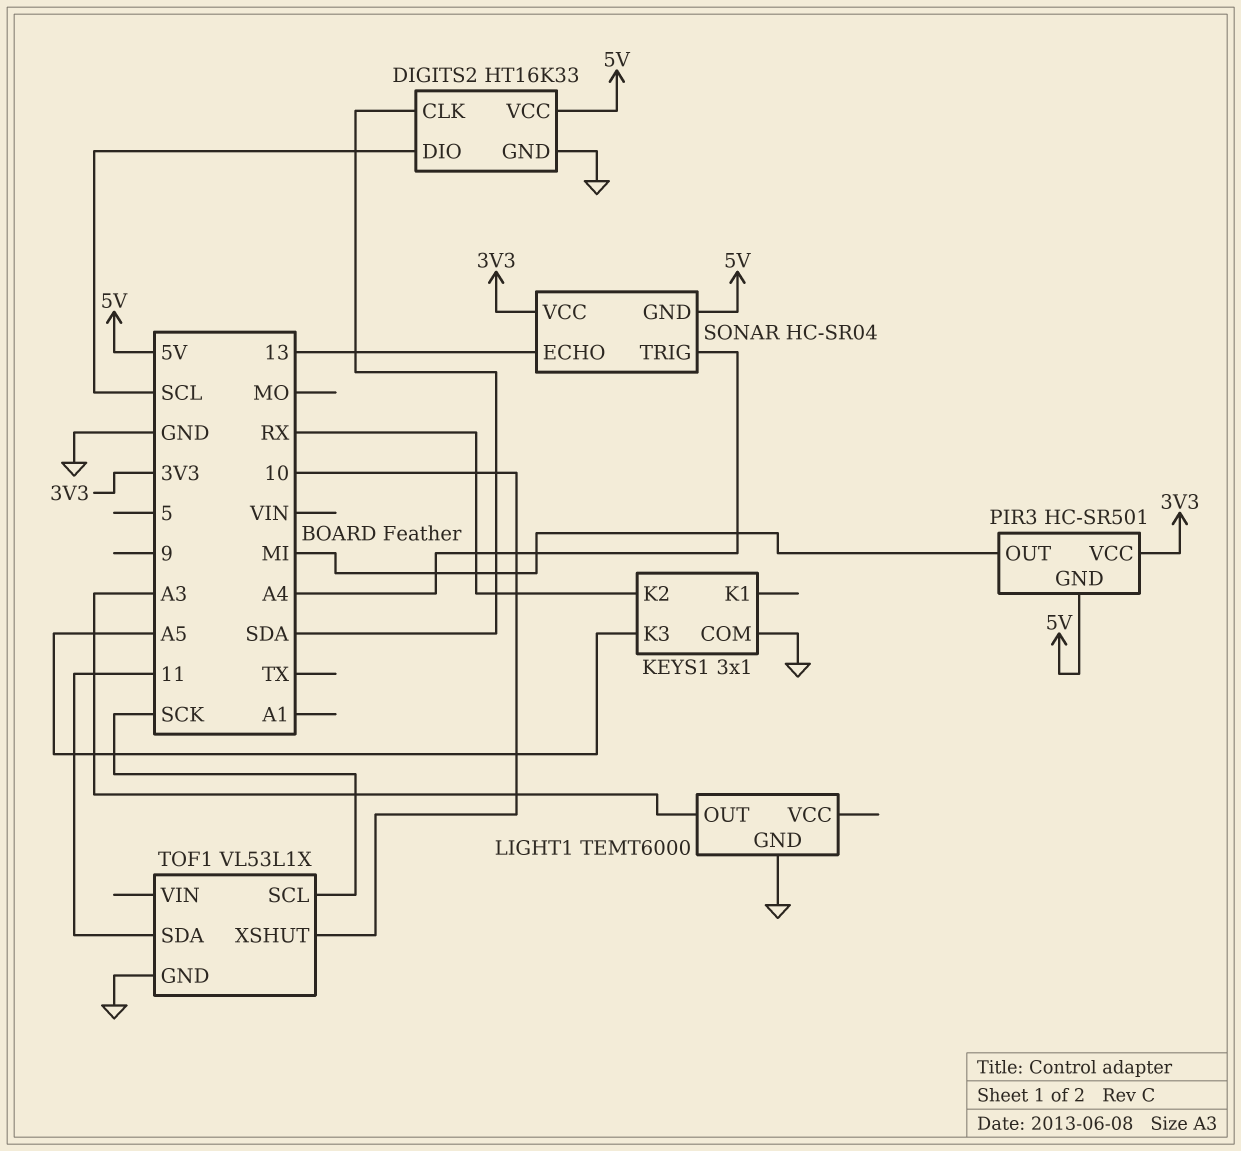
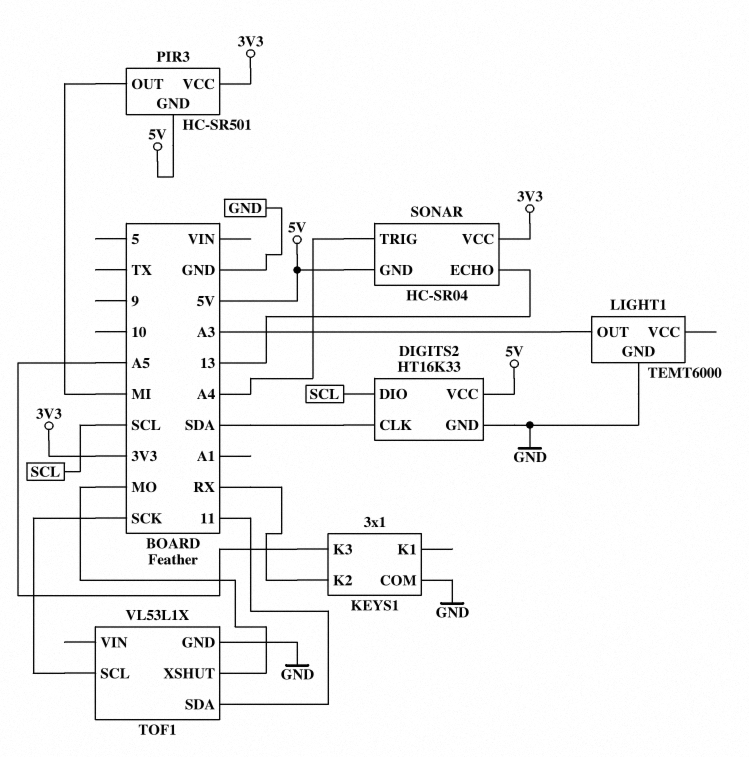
TOF1 pin XSHUT: 10 -> MO

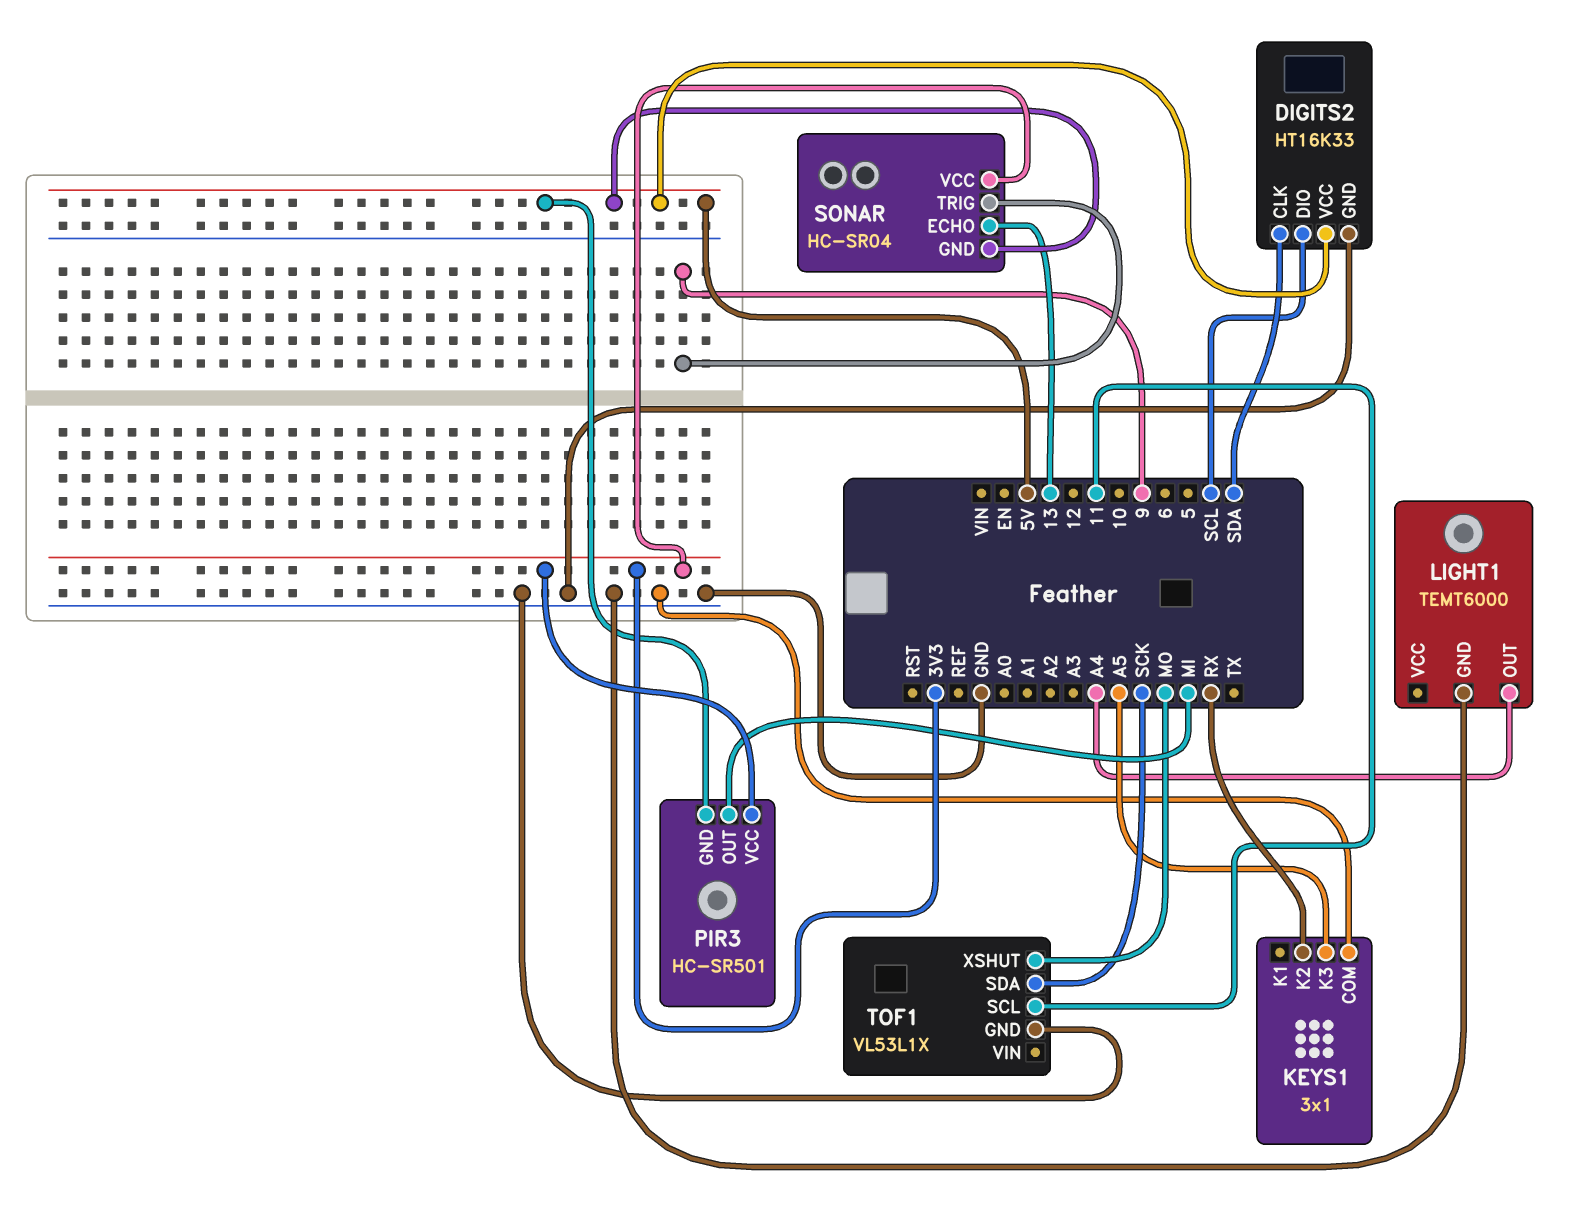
LIGHT1 pin OUT: A3 -> A4
SONAR pin TRIG: A4 -> 9
TOF1 pin SCL: SCK -> 11
TOF1 pin SDA: 11 -> SCK

